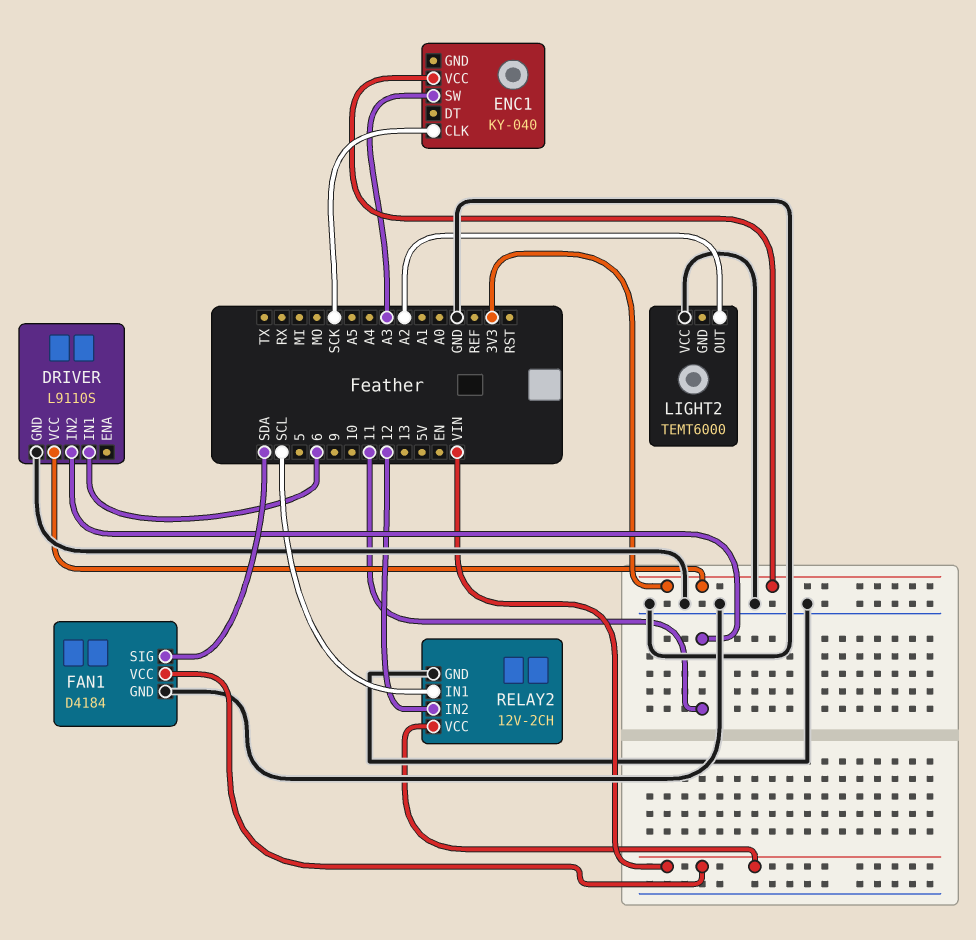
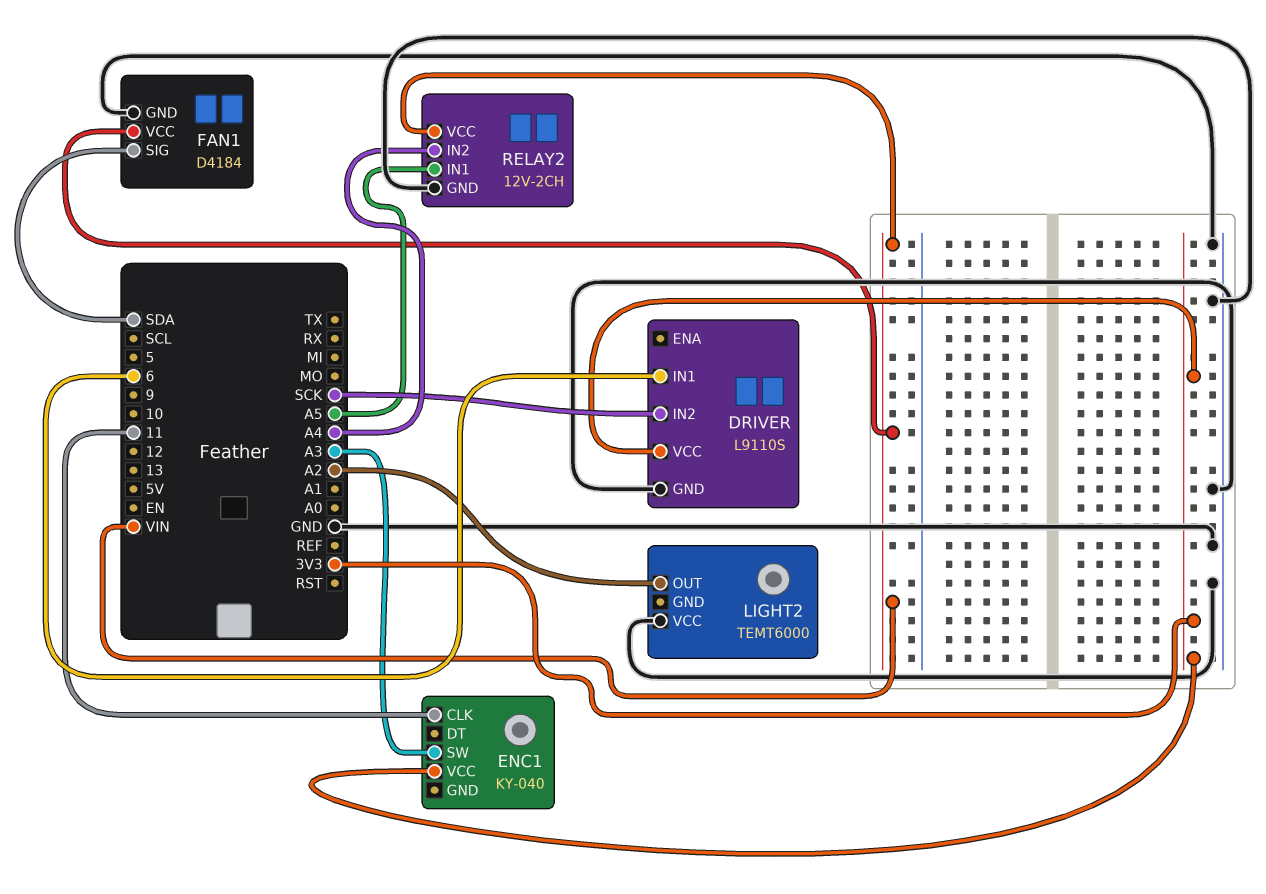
DRIVER pin IN2: 11 -> SCK
ENC1 pin CLK: SCK -> 11
RELAY2 pin IN1: SCL -> A5
RELAY2 pin IN2: 12 -> A4

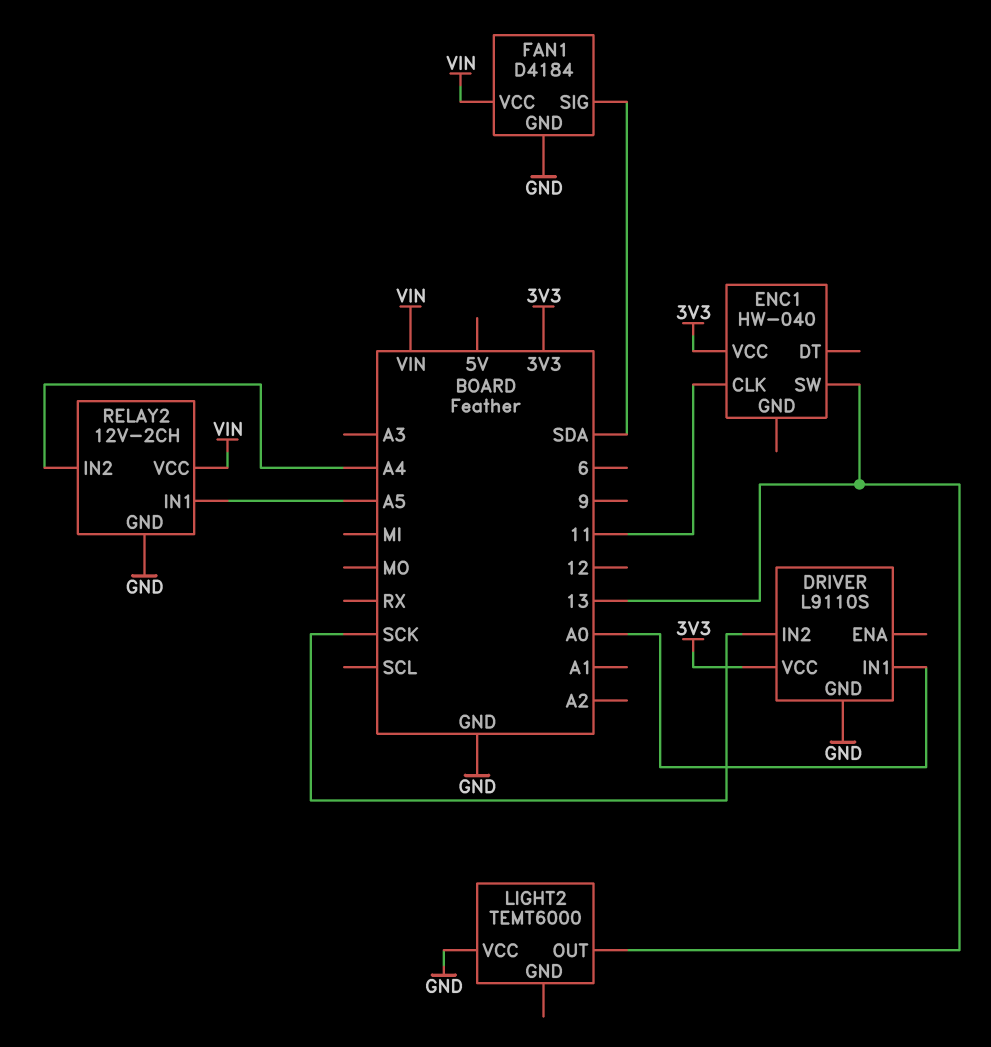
DRIVER pin IN1: 6 -> A0
ENC1: KY-040 -> HW-040
ENC1 pin SW: A3 -> 13
LIGHT2 pin OUT: A2 -> 13

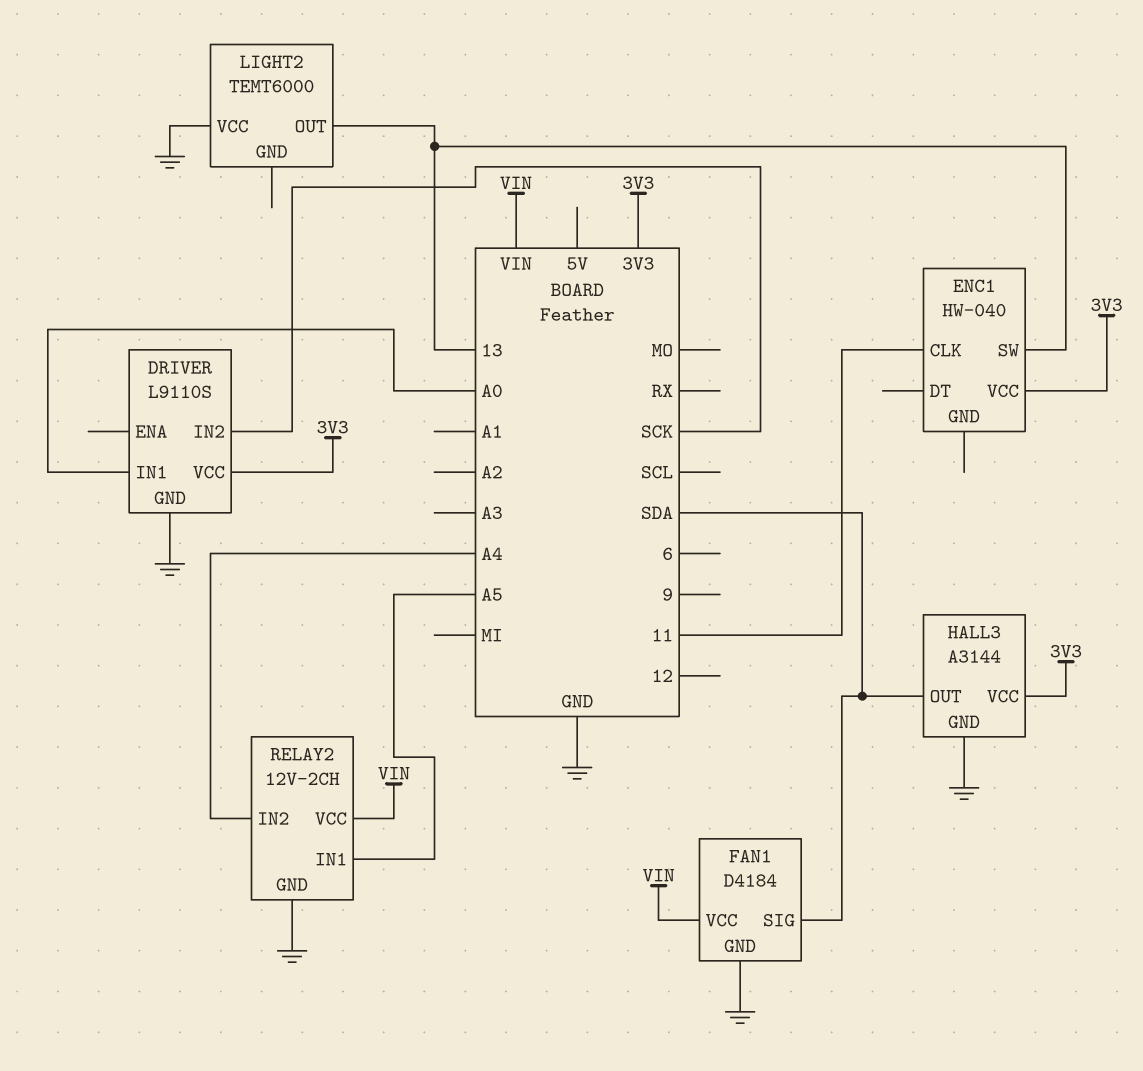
HALL3: none -> A3144
HALL3 pin GND: none -> GND
HALL3 pin OUT: none -> SDA
HALL3 pin VCC: none -> 3V3

